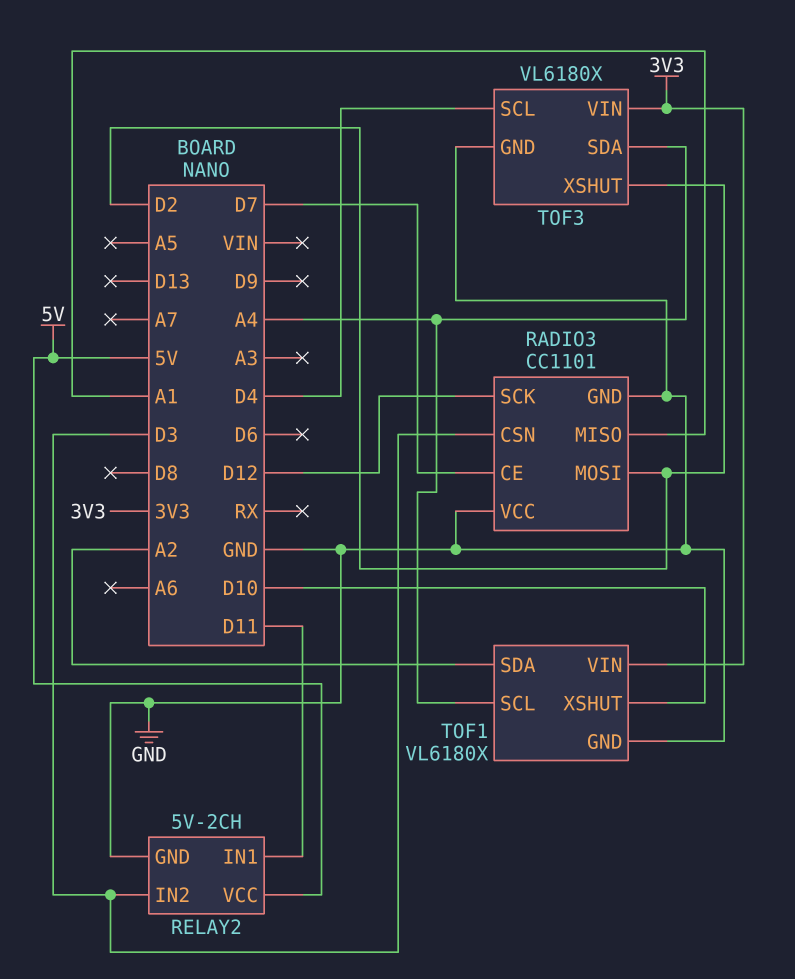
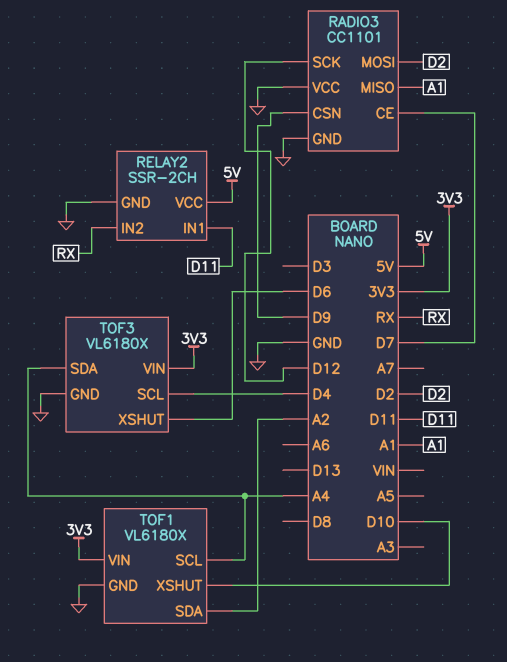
RADIO3 pin CSN: D3 -> D9
RELAY2: 5V-2CH -> SSR-2CH
RELAY2 pin IN2: D3 -> RX
TOF3 pin XSHUT: D2 -> D6

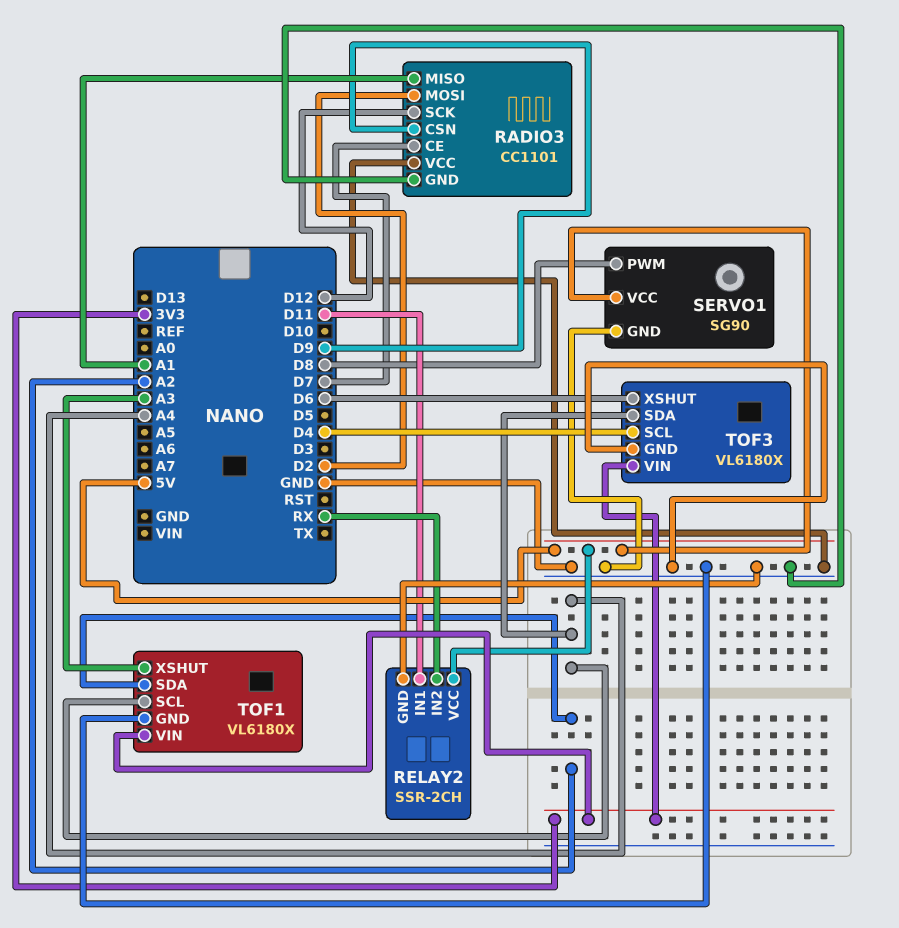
SERVO1: none -> SG90
SERVO1 pin GND: none -> GND
SERVO1 pin PWM: none -> D8
SERVO1 pin VCC: none -> 5V
TOF1 pin XSHUT: D10 -> A3

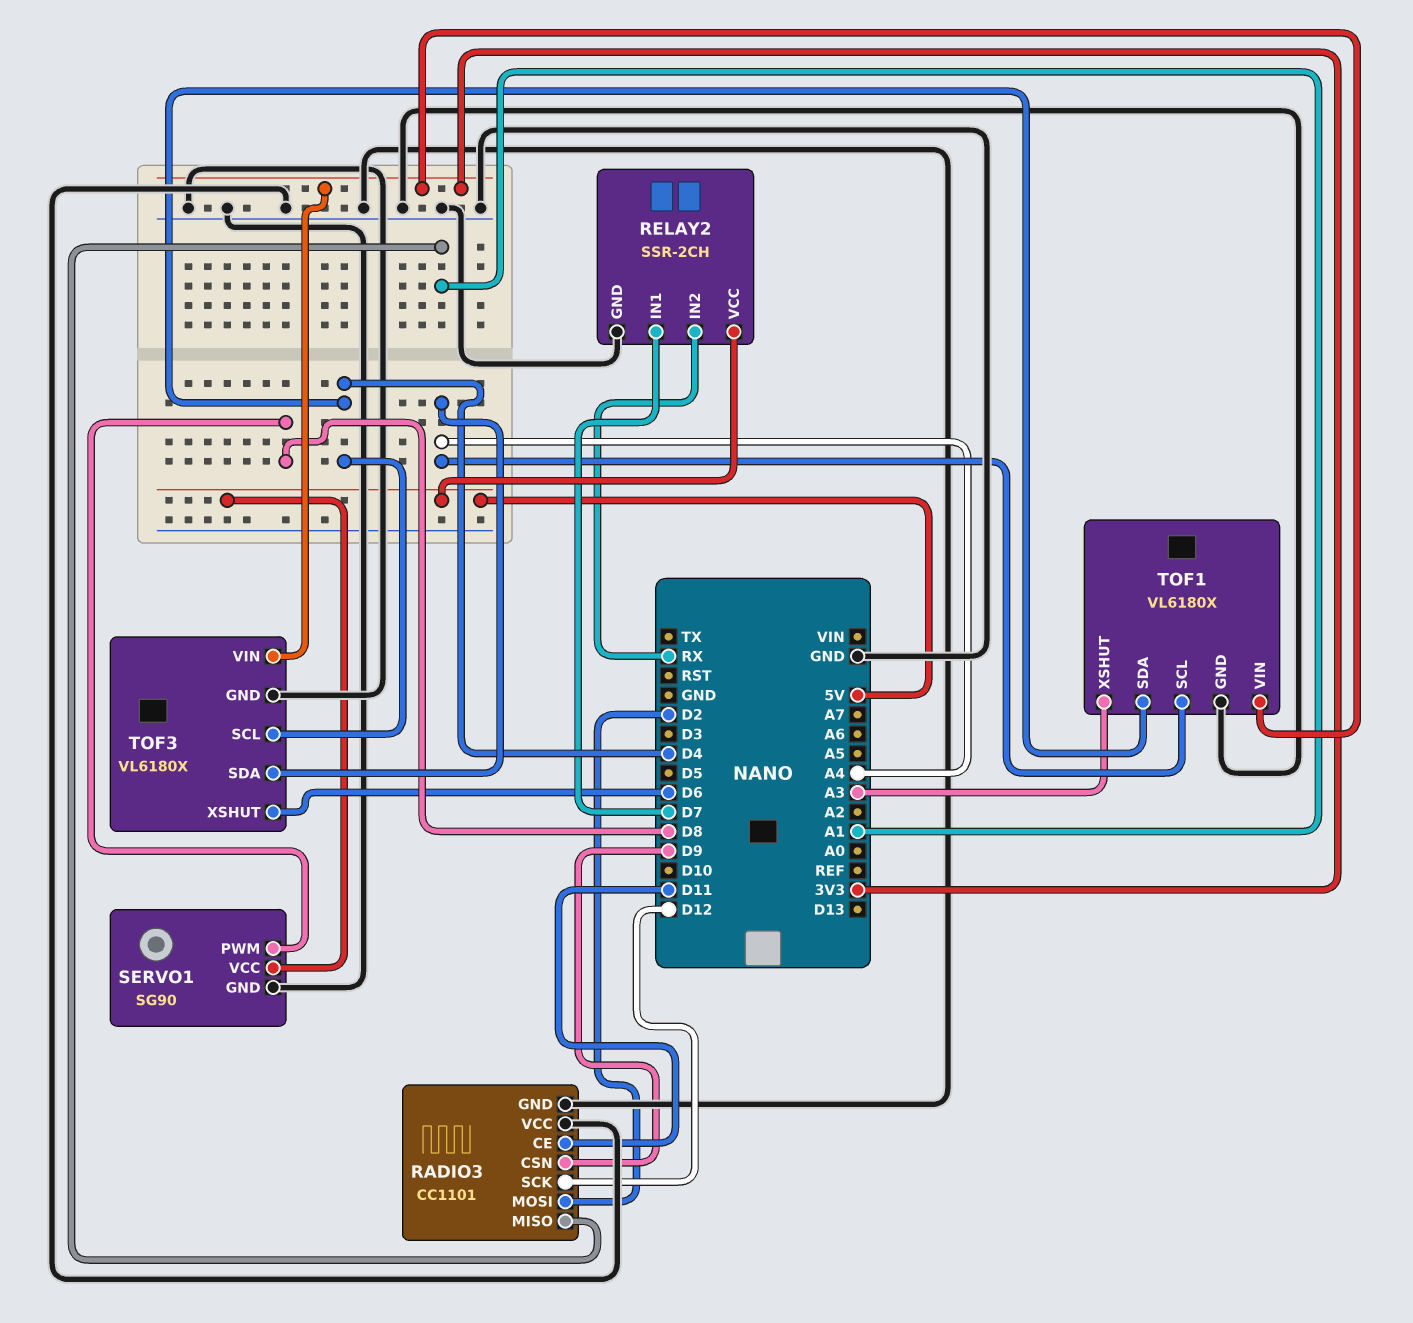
RADIO3 pin CE: D7 -> D11
RELAY2 pin IN1: D11 -> D7
TOF1 pin SDA: A2 -> D4

